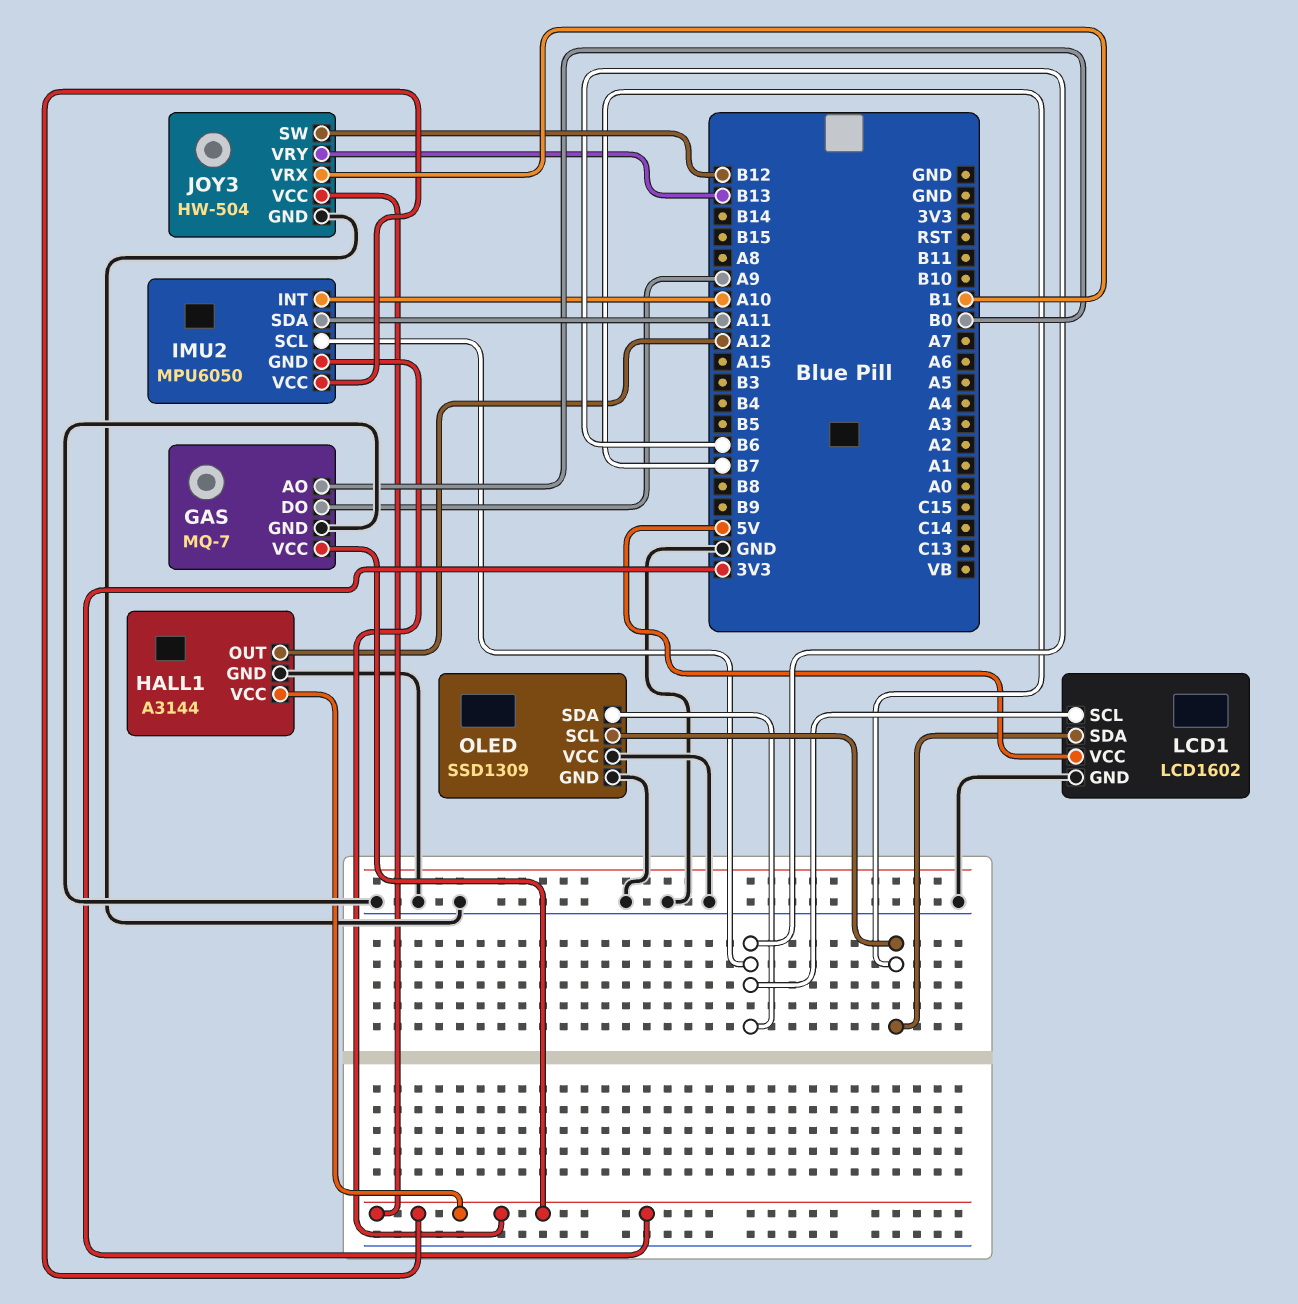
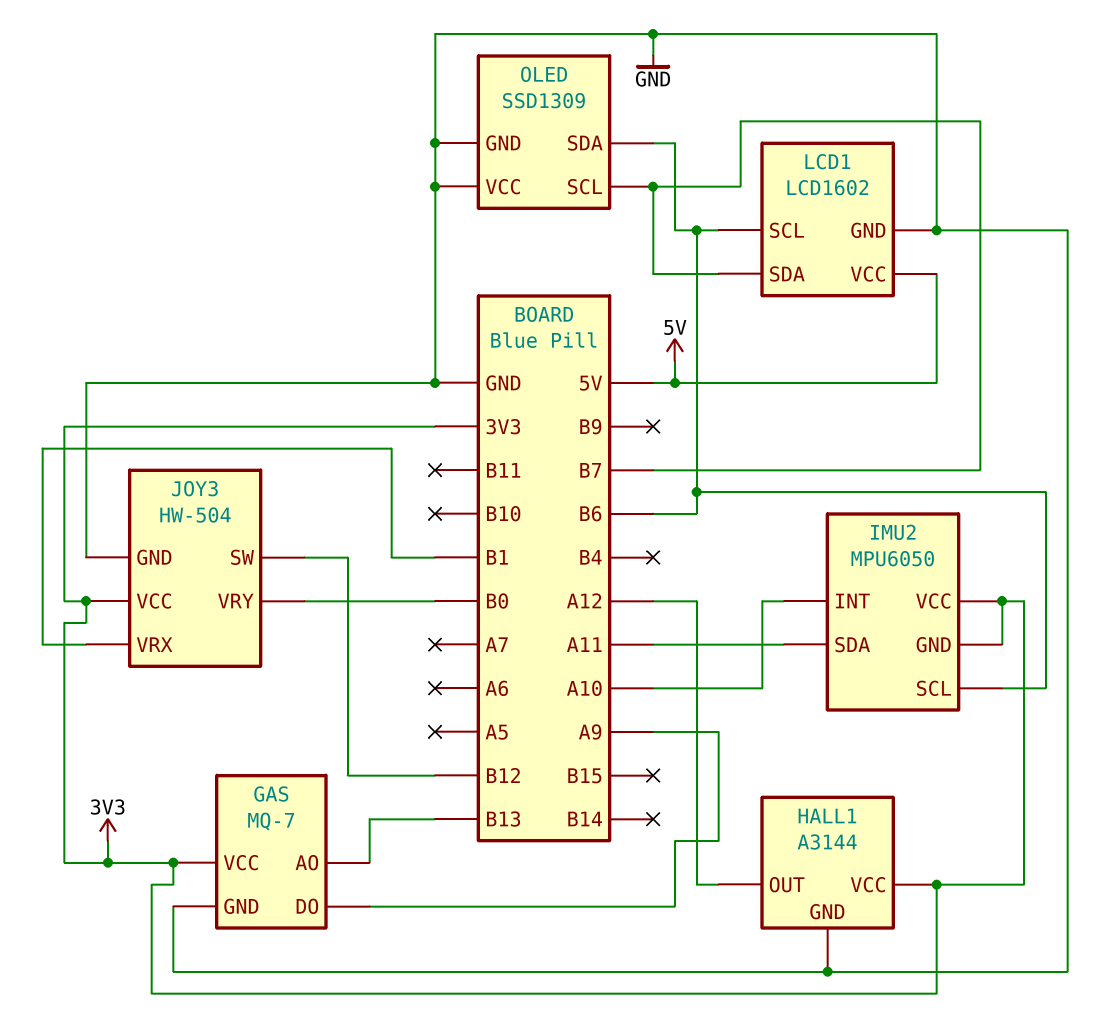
GAS pin AO: B0 -> B13
JOY3 pin VRY: B13 -> B0

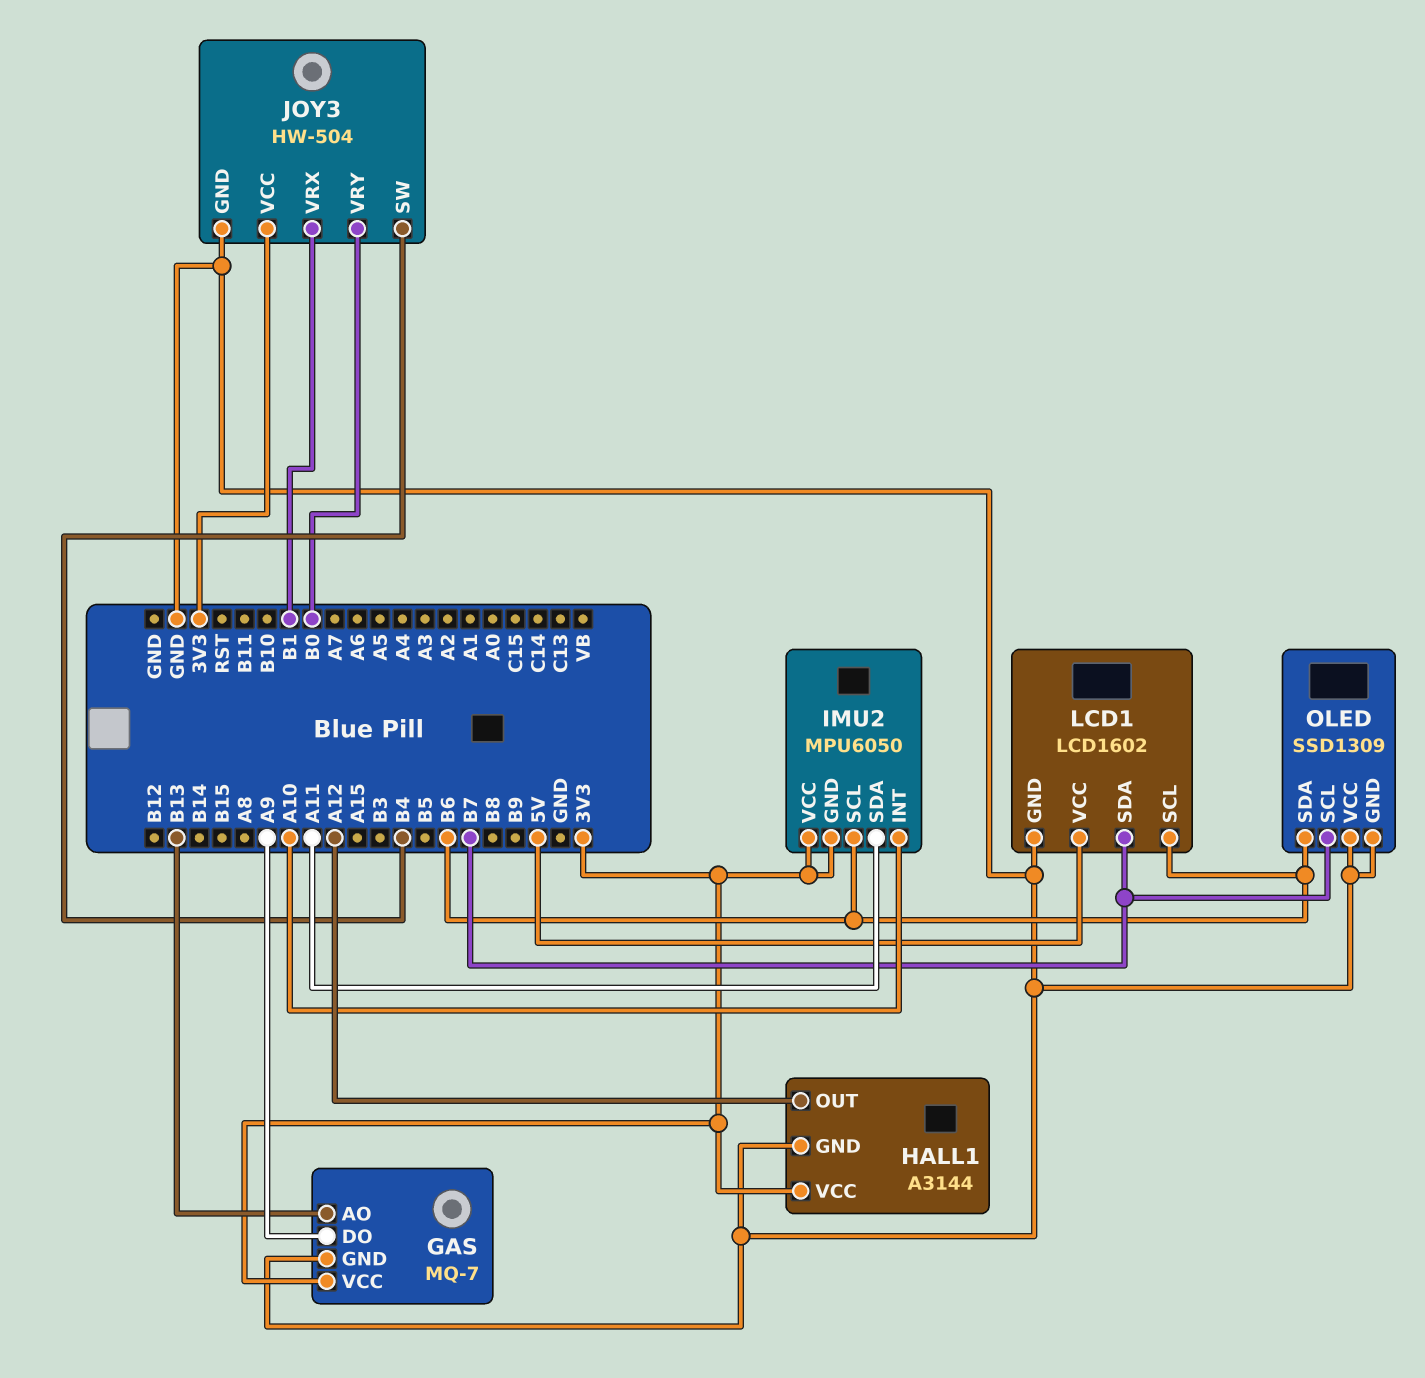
JOY3 pin SW: B12 -> B4

